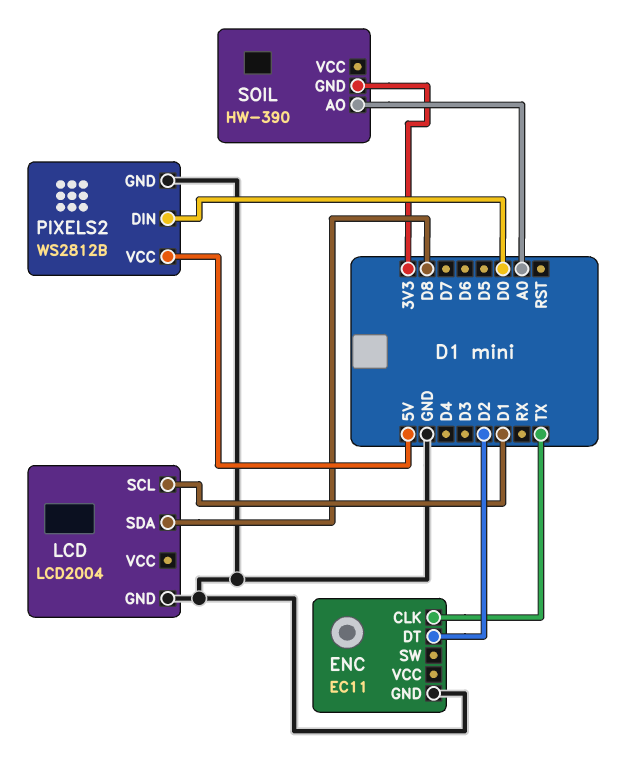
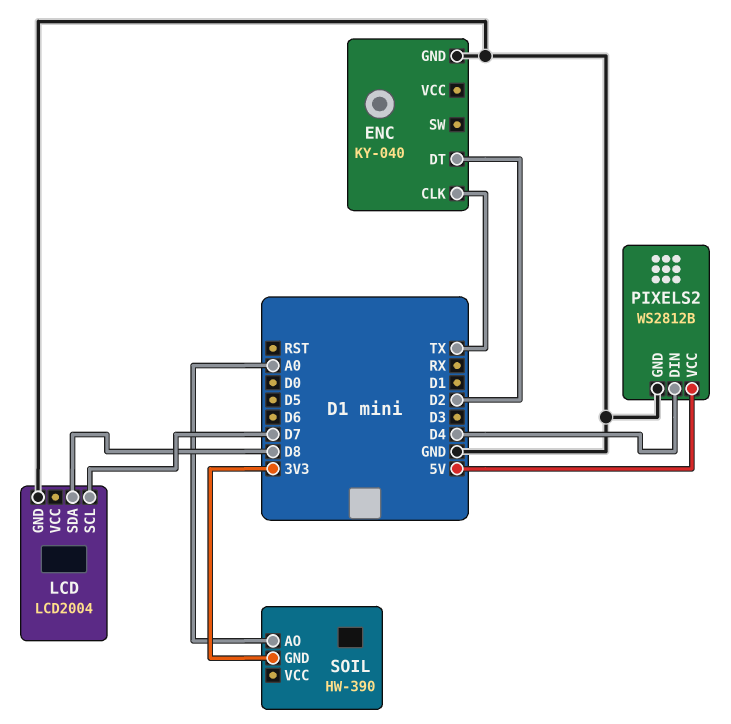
ENC: EC11 -> KY-040
LCD pin SCL: D1 -> D7
PIXELS2 pin DIN: D0 -> D4

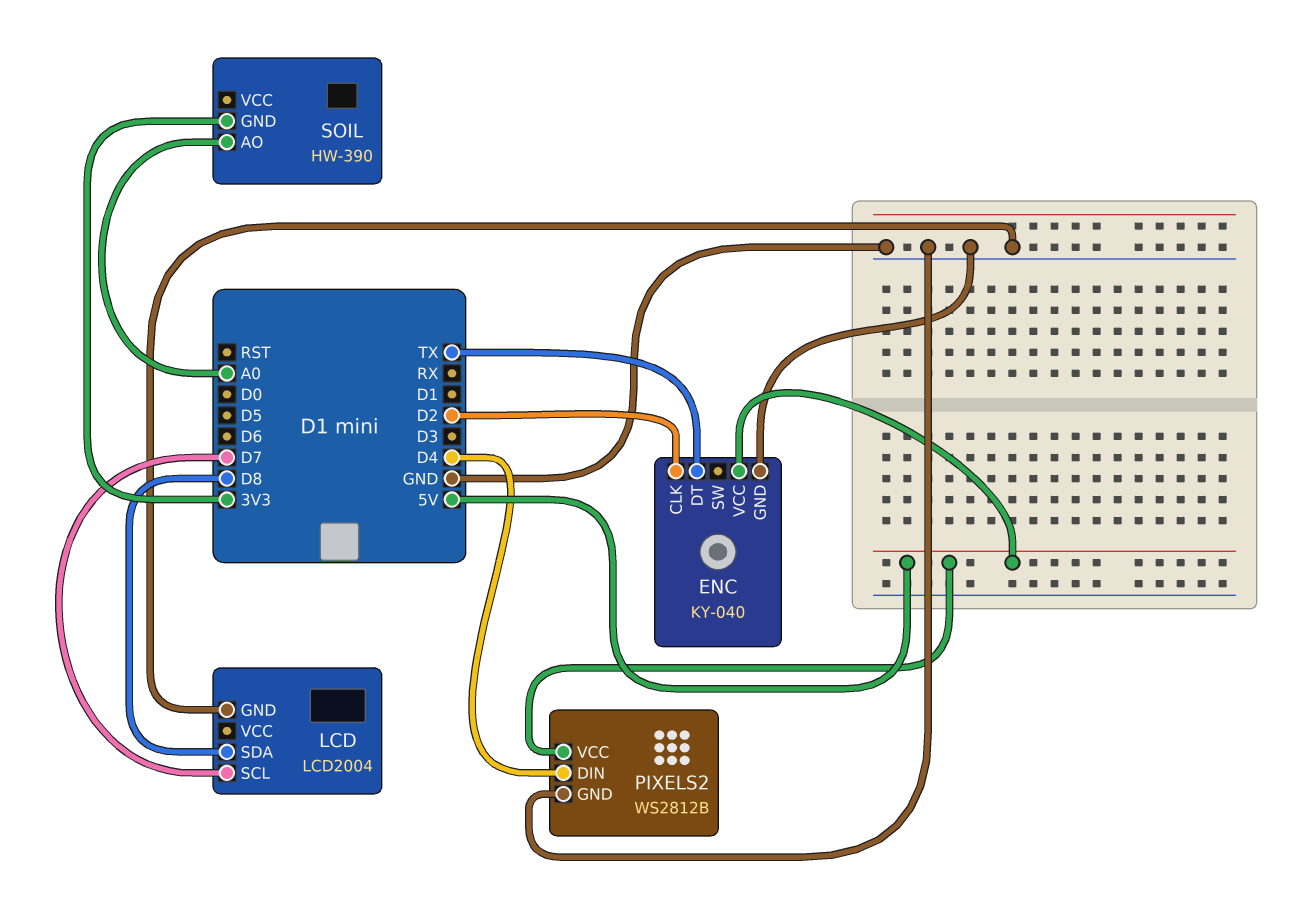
ENC pin CLK: TX -> D2
ENC pin DT: D2 -> TX
ENC pin VCC: none -> 5V

